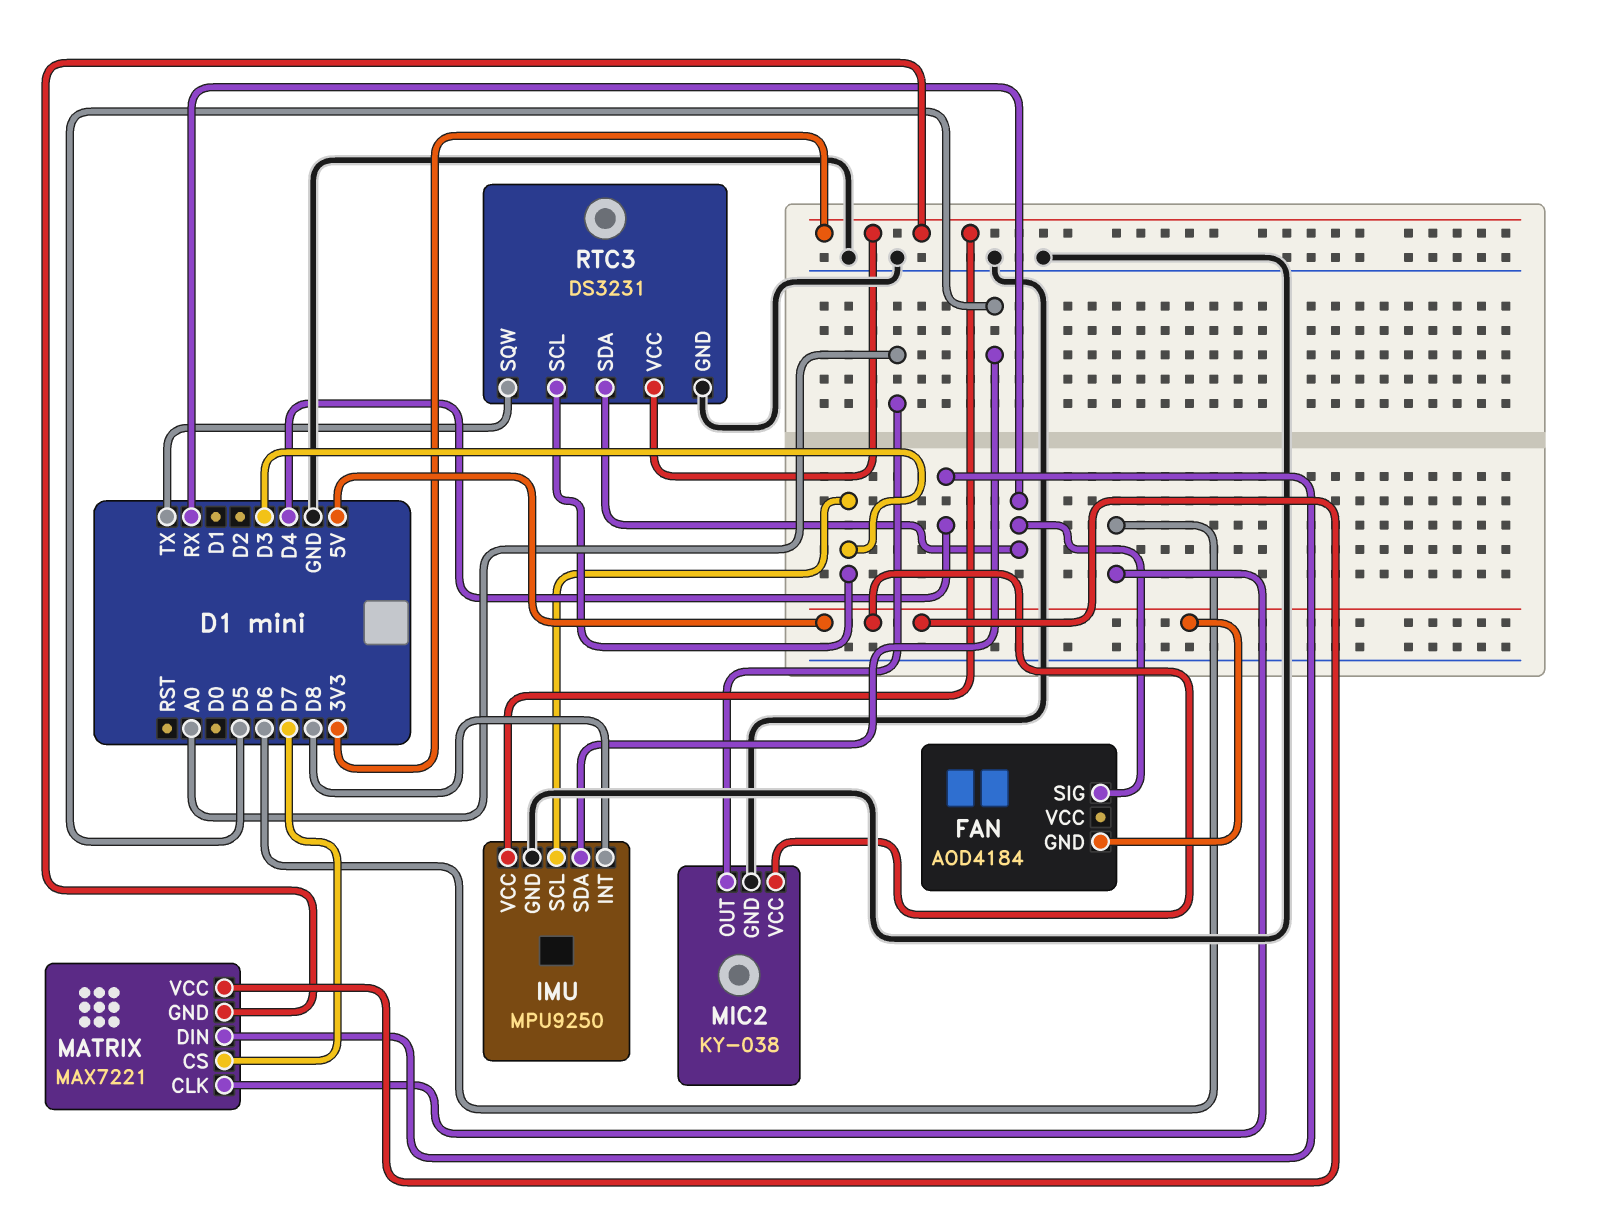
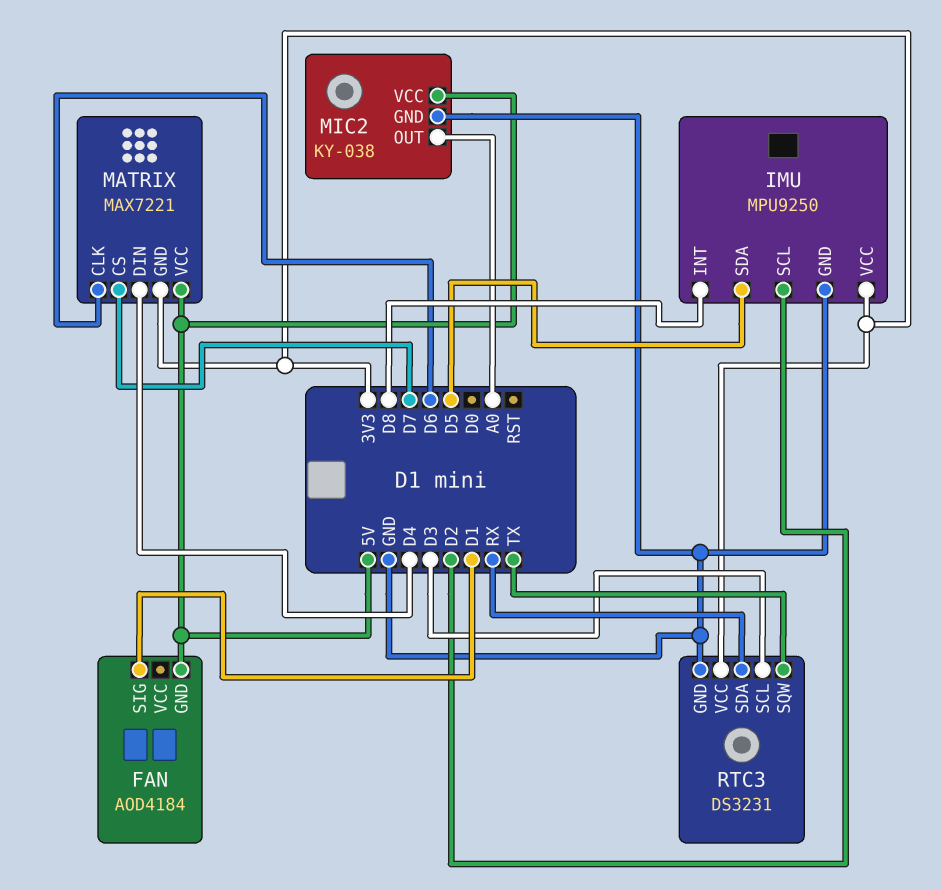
FAN pin SIG: RX -> D1
IMU pin SCL: D3 -> D2

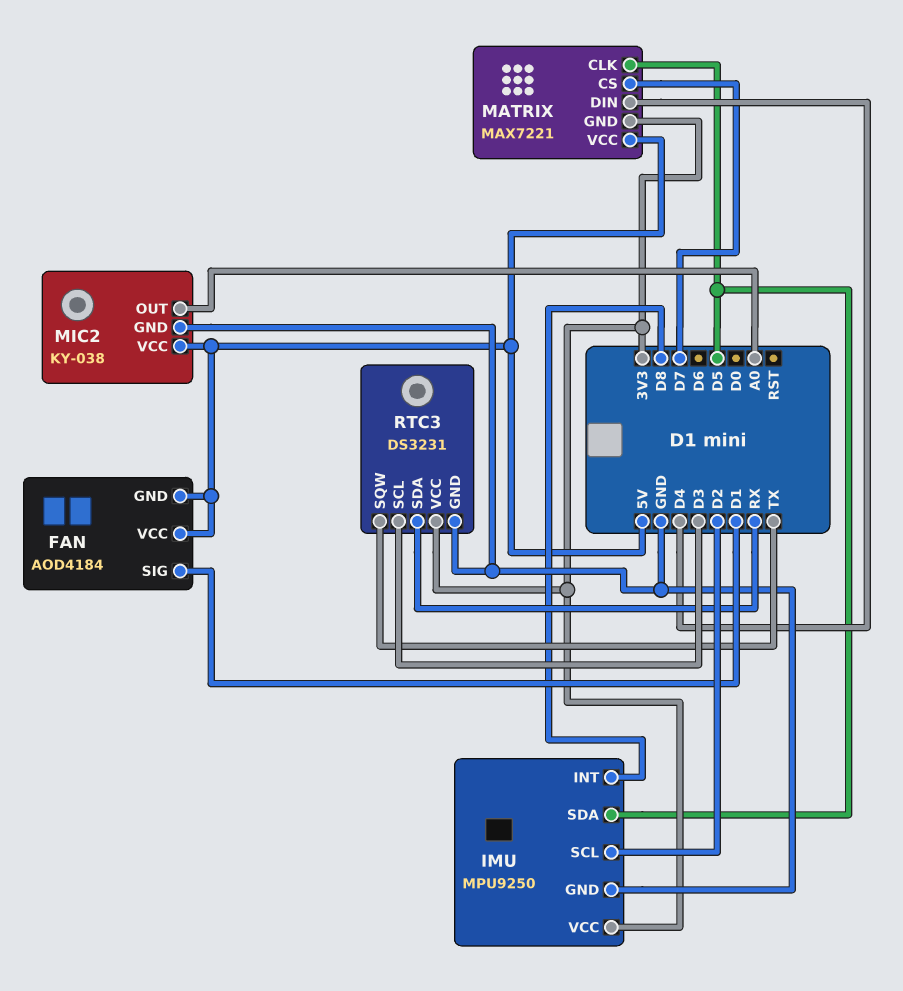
FAN pin VCC: none -> 5V
MATRIX pin CLK: D6 -> D5

